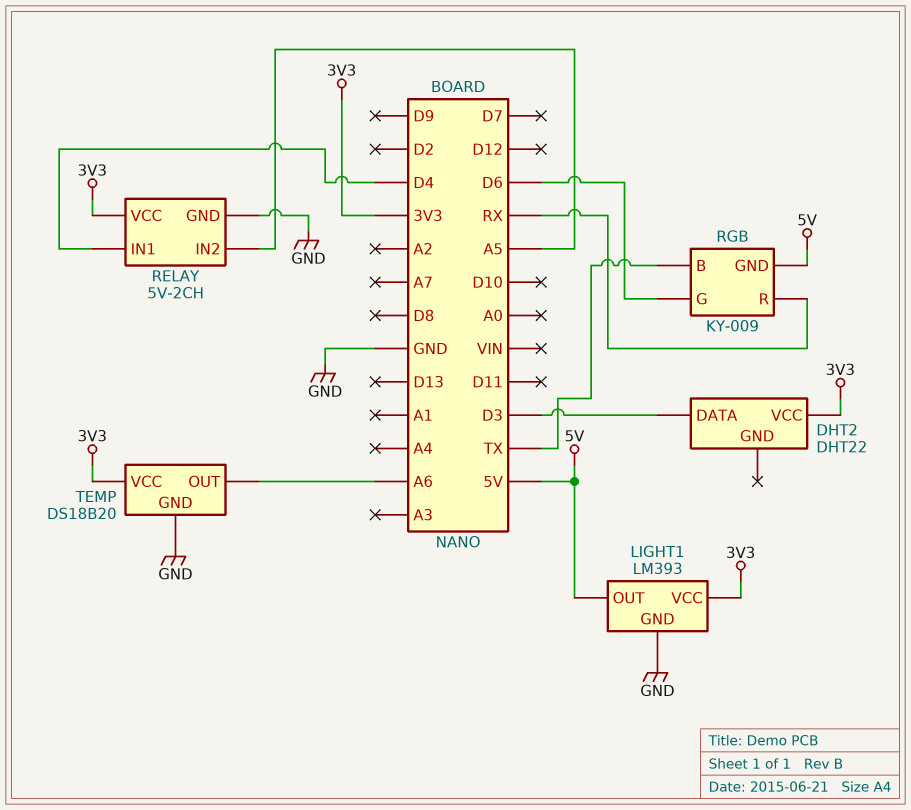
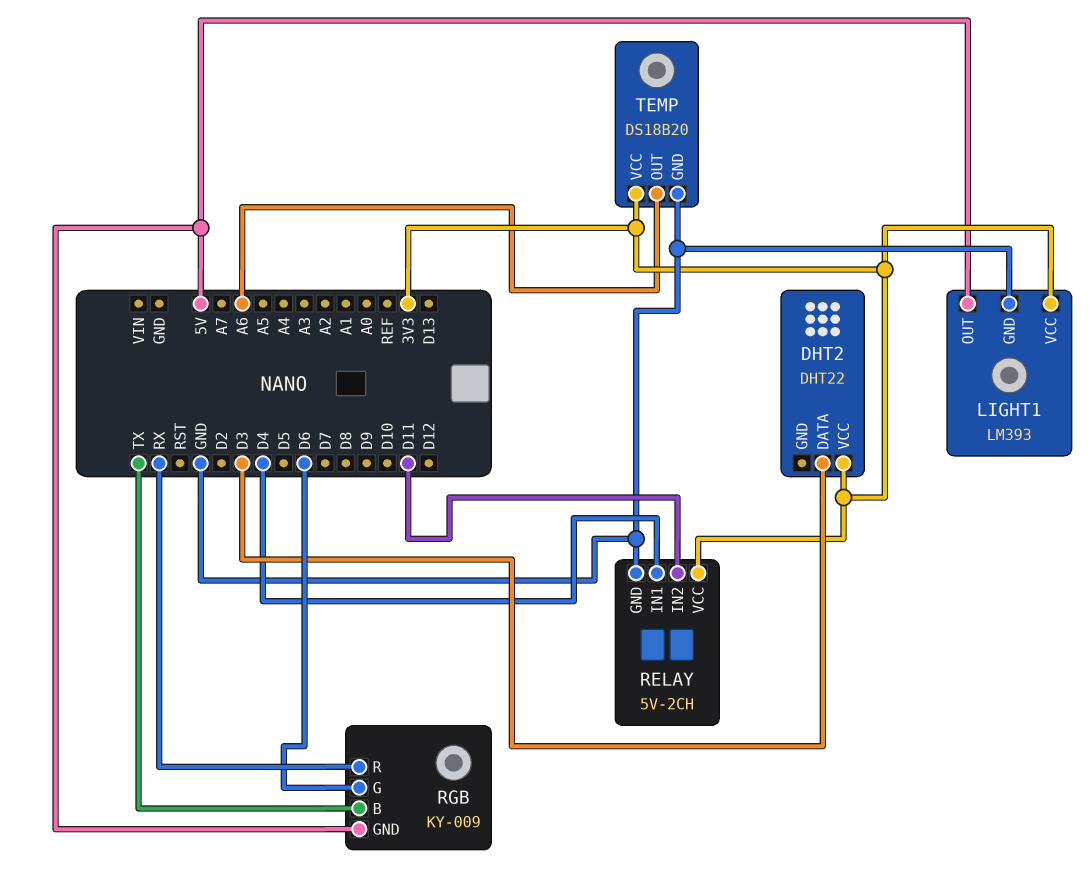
RELAY pin IN2: A5 -> D11

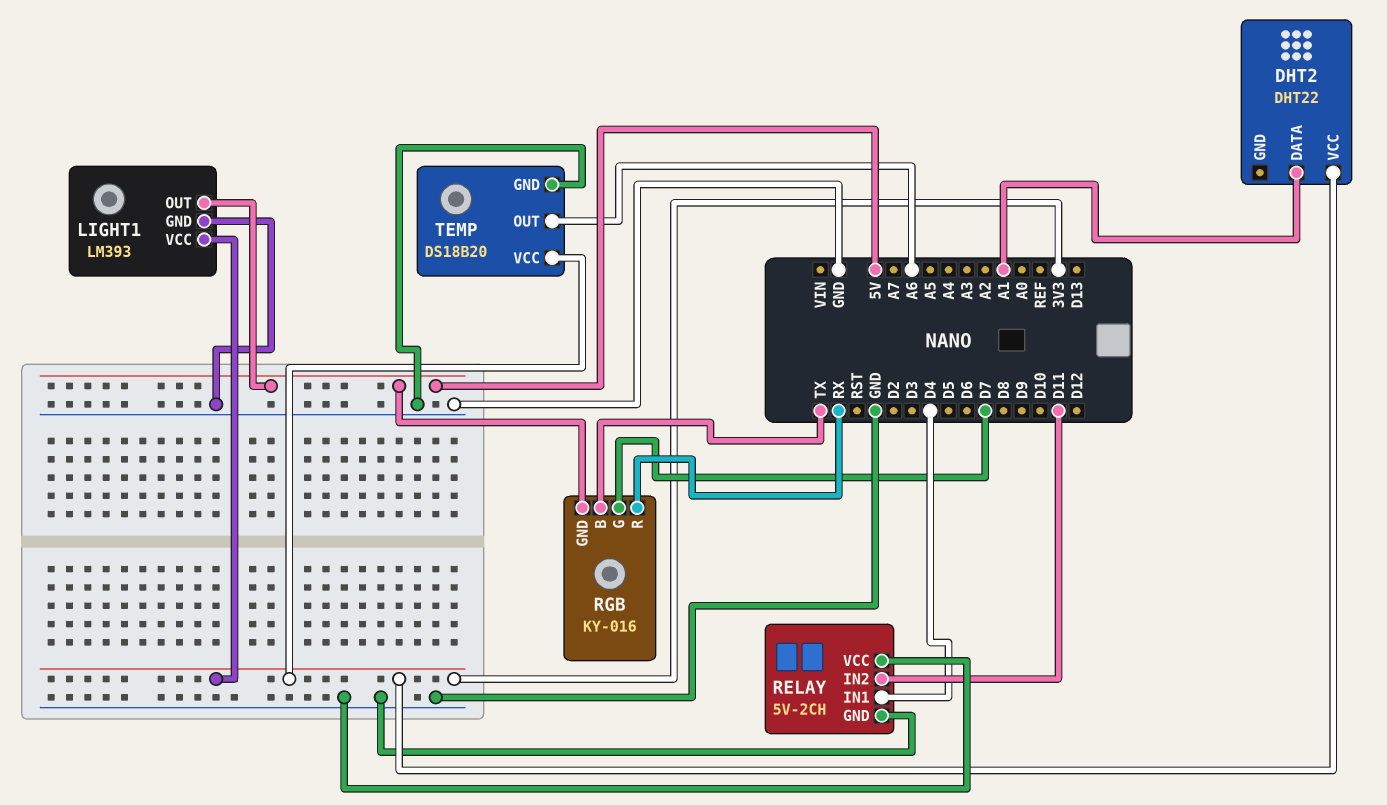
DHT2 pin DATA: D3 -> A1
RELAY pin VCC: 3V3 -> GND
RGB: KY-009 -> KY-016
RGB pin G: D6 -> D7

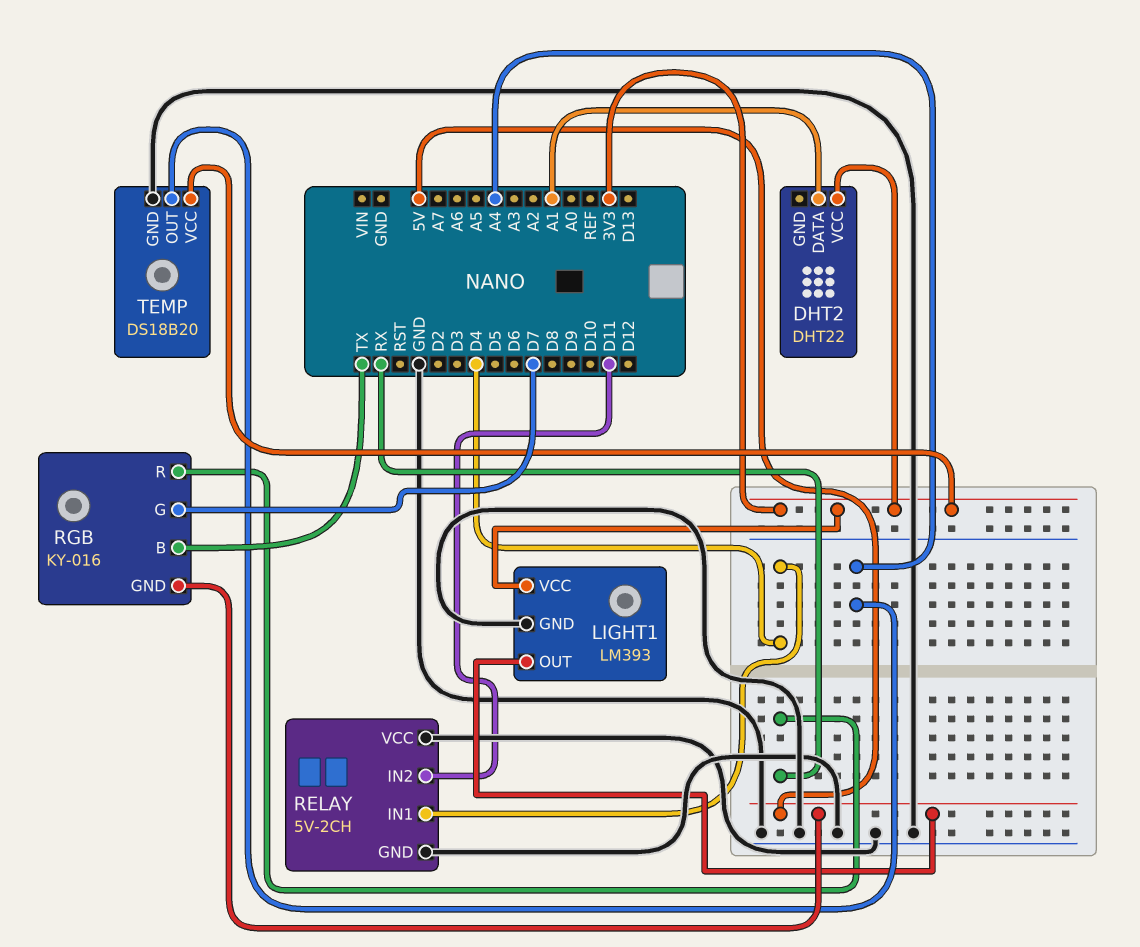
TEMP pin OUT: A6 -> A4

